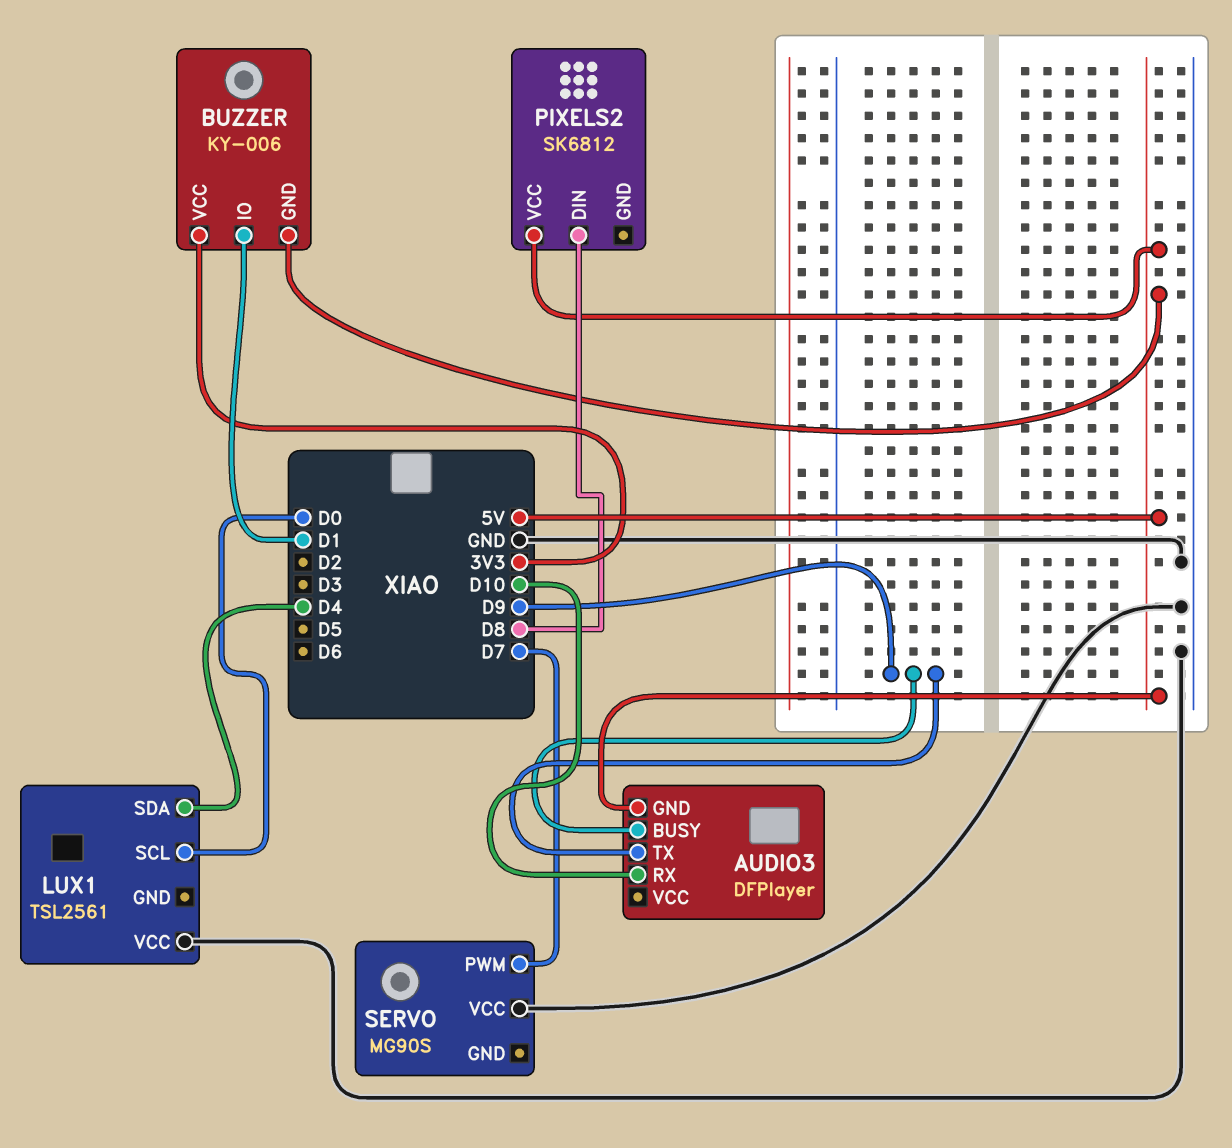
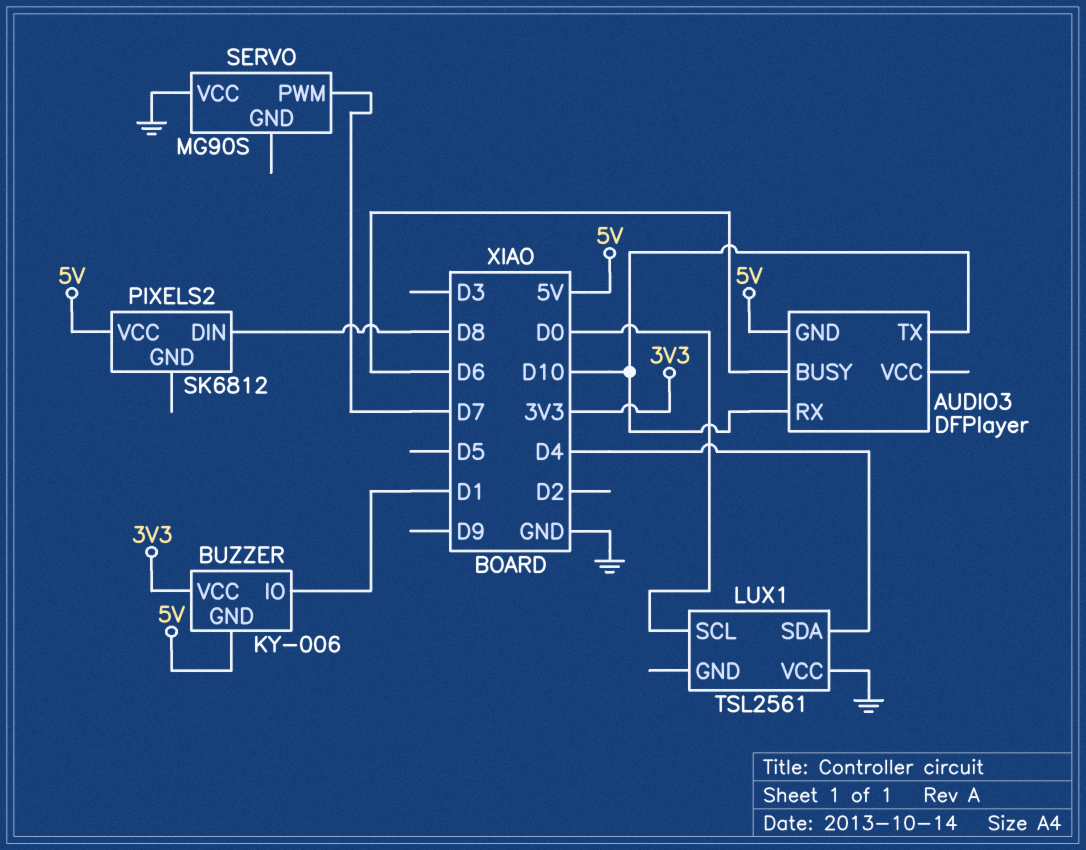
AUDIO3 pin BUSY: D9 -> D6
AUDIO3 pin TX: D9 -> D10

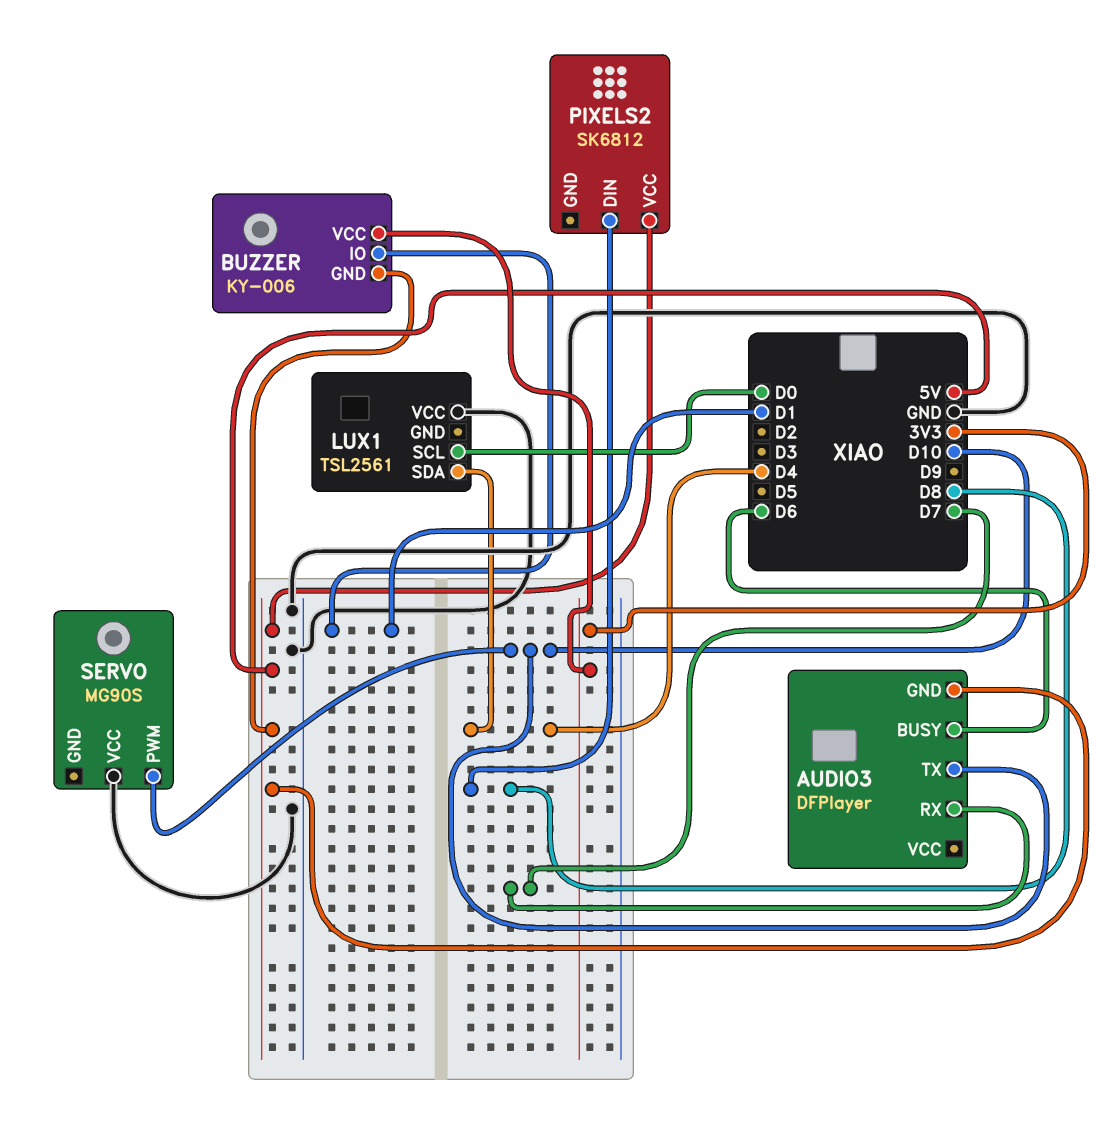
AUDIO3 pin RX: D10 -> D7
SERVO pin PWM: D7 -> D10

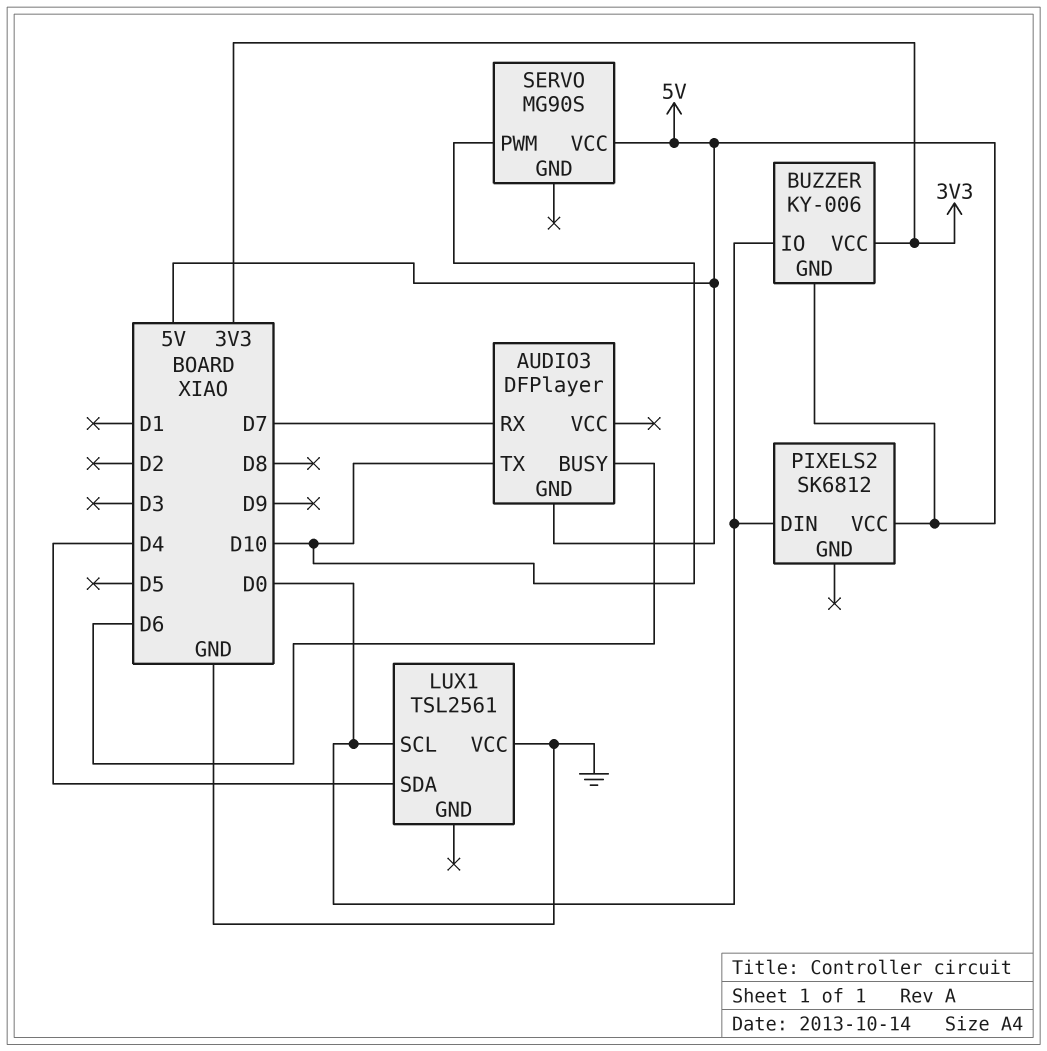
BUZZER pin IO: D1 -> D0
PIXELS2 pin DIN: D8 -> D0
SERVO pin VCC: GND -> 5V

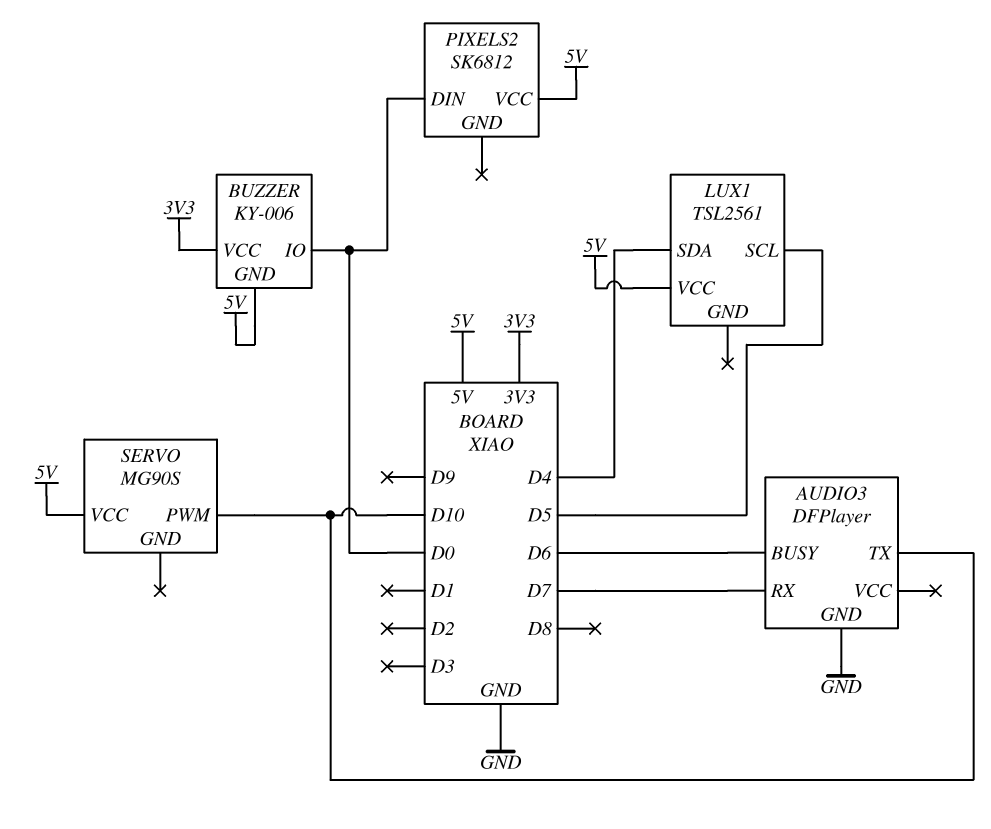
AUDIO3 pin GND: 5V -> GND
LUX1 pin SCL: D0 -> D5
LUX1 pin VCC: GND -> 5V

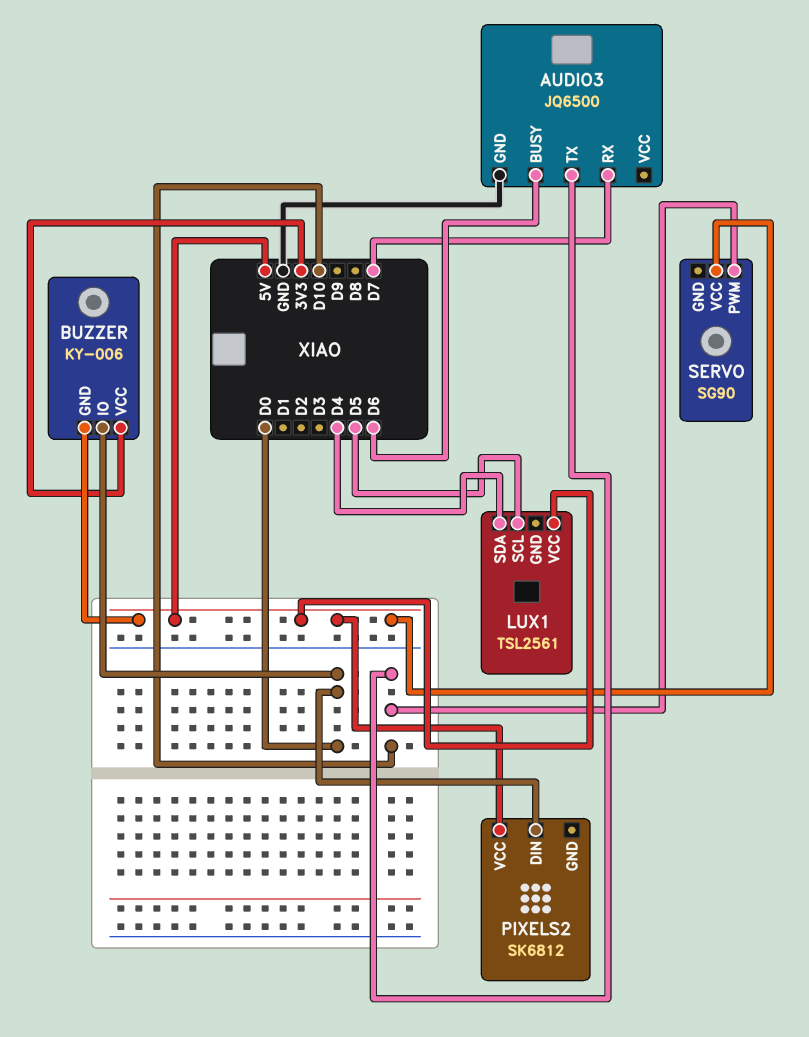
AUDIO3: DFPlayer -> JQ6500
SERVO: MG90S -> SG90

